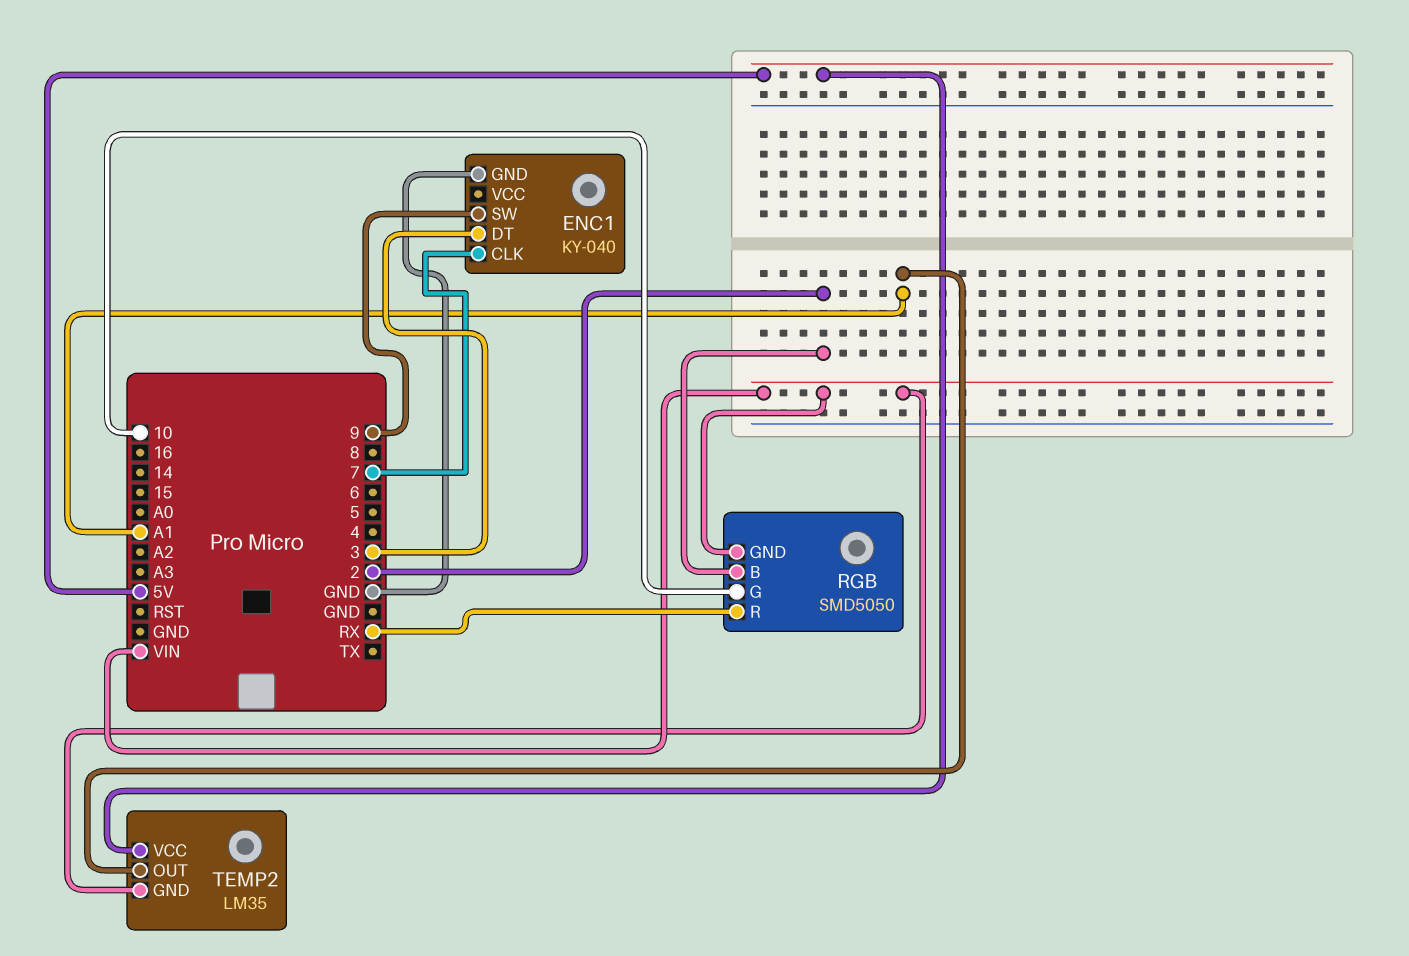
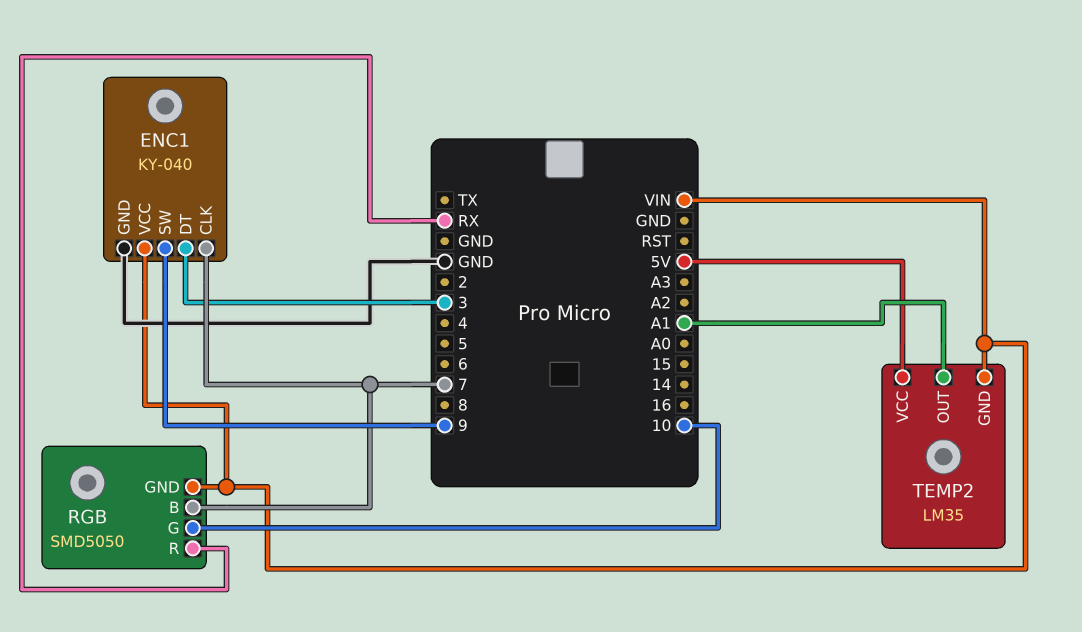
ENC1 pin VCC: none -> VIN
RGB pin B: 2 -> 7

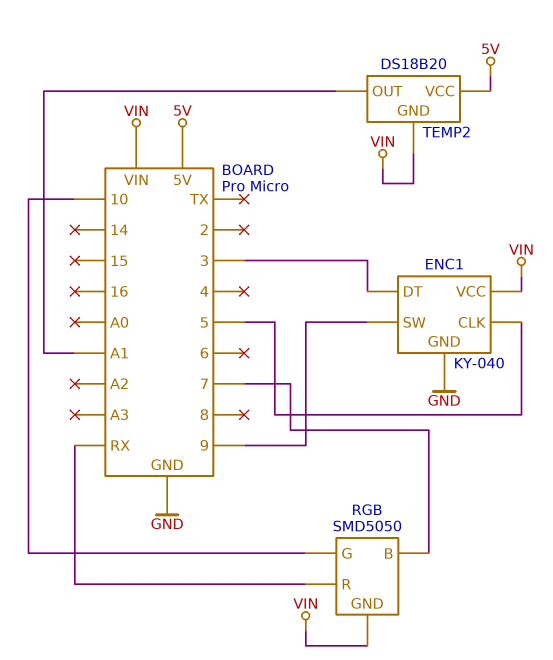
ENC1 pin CLK: 7 -> 5
TEMP2: LM35 -> DS18B20

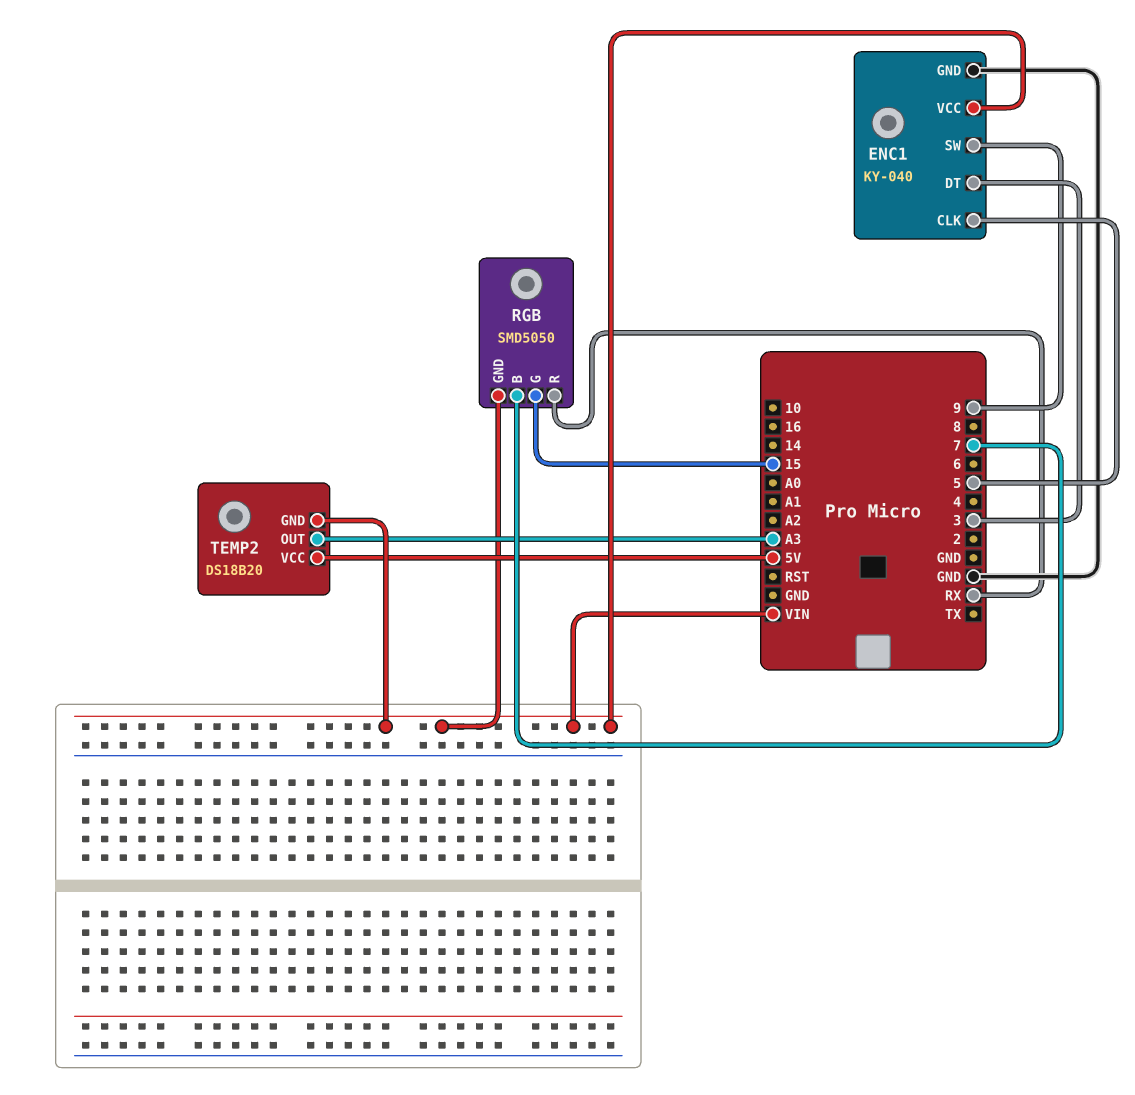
RGB pin G: 10 -> 15
TEMP2 pin OUT: A1 -> A3

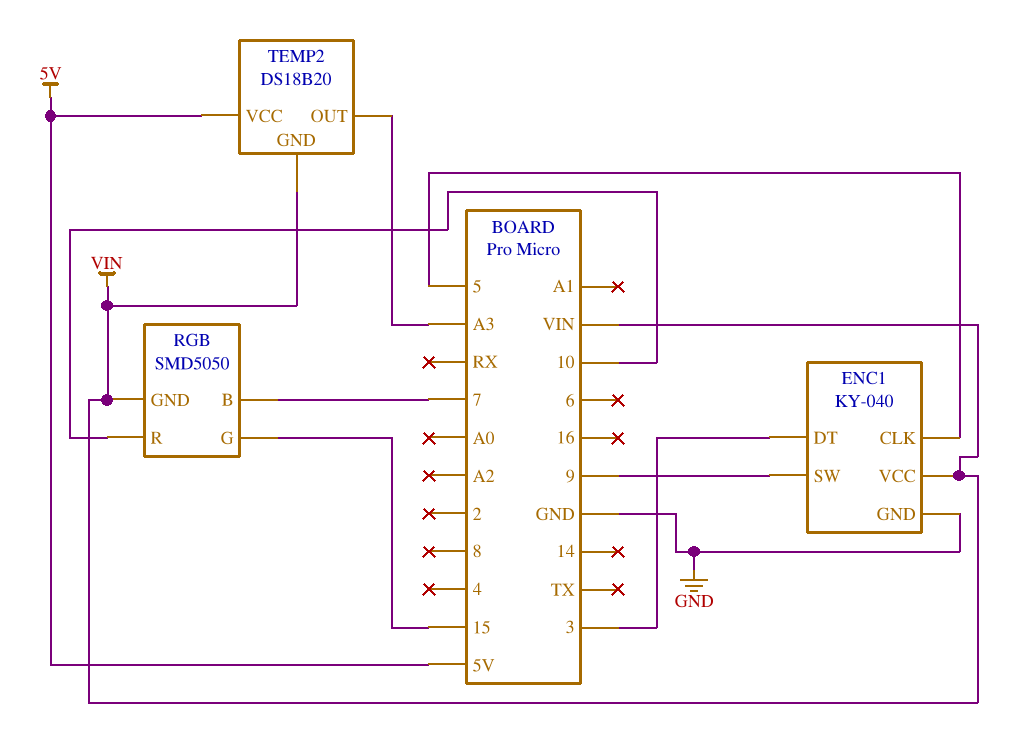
RGB pin R: RX -> 10

